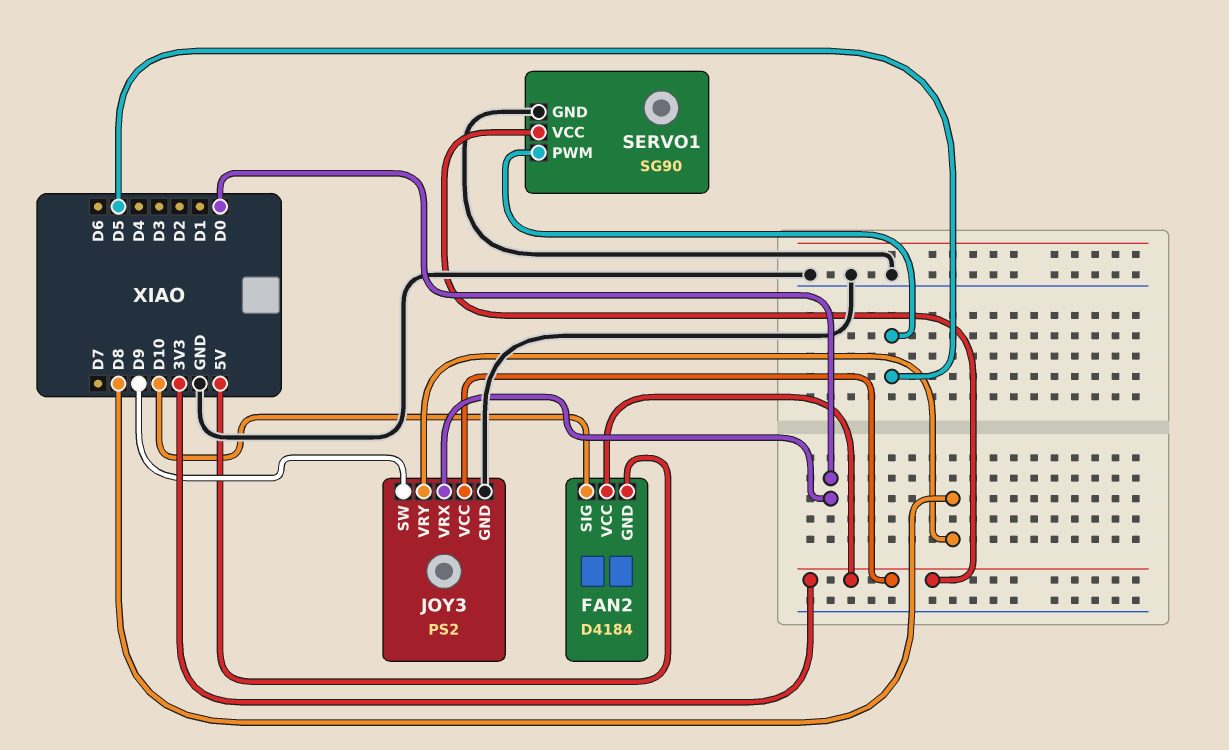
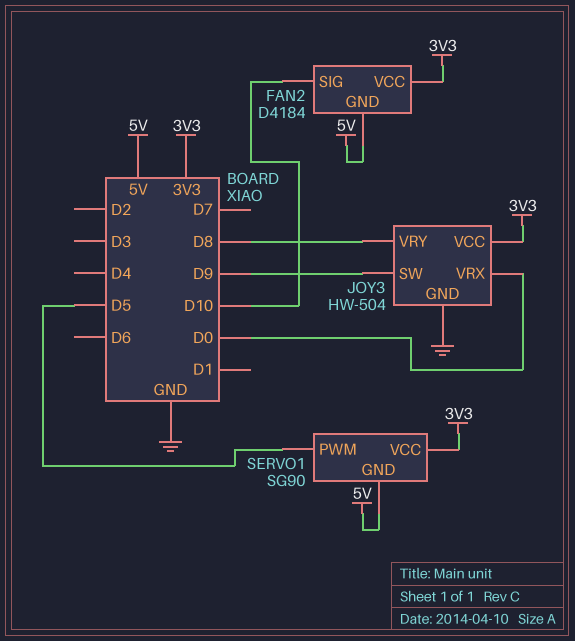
JOY3: PS2 -> HW-504
SERVO1 pin GND: GND -> 5V

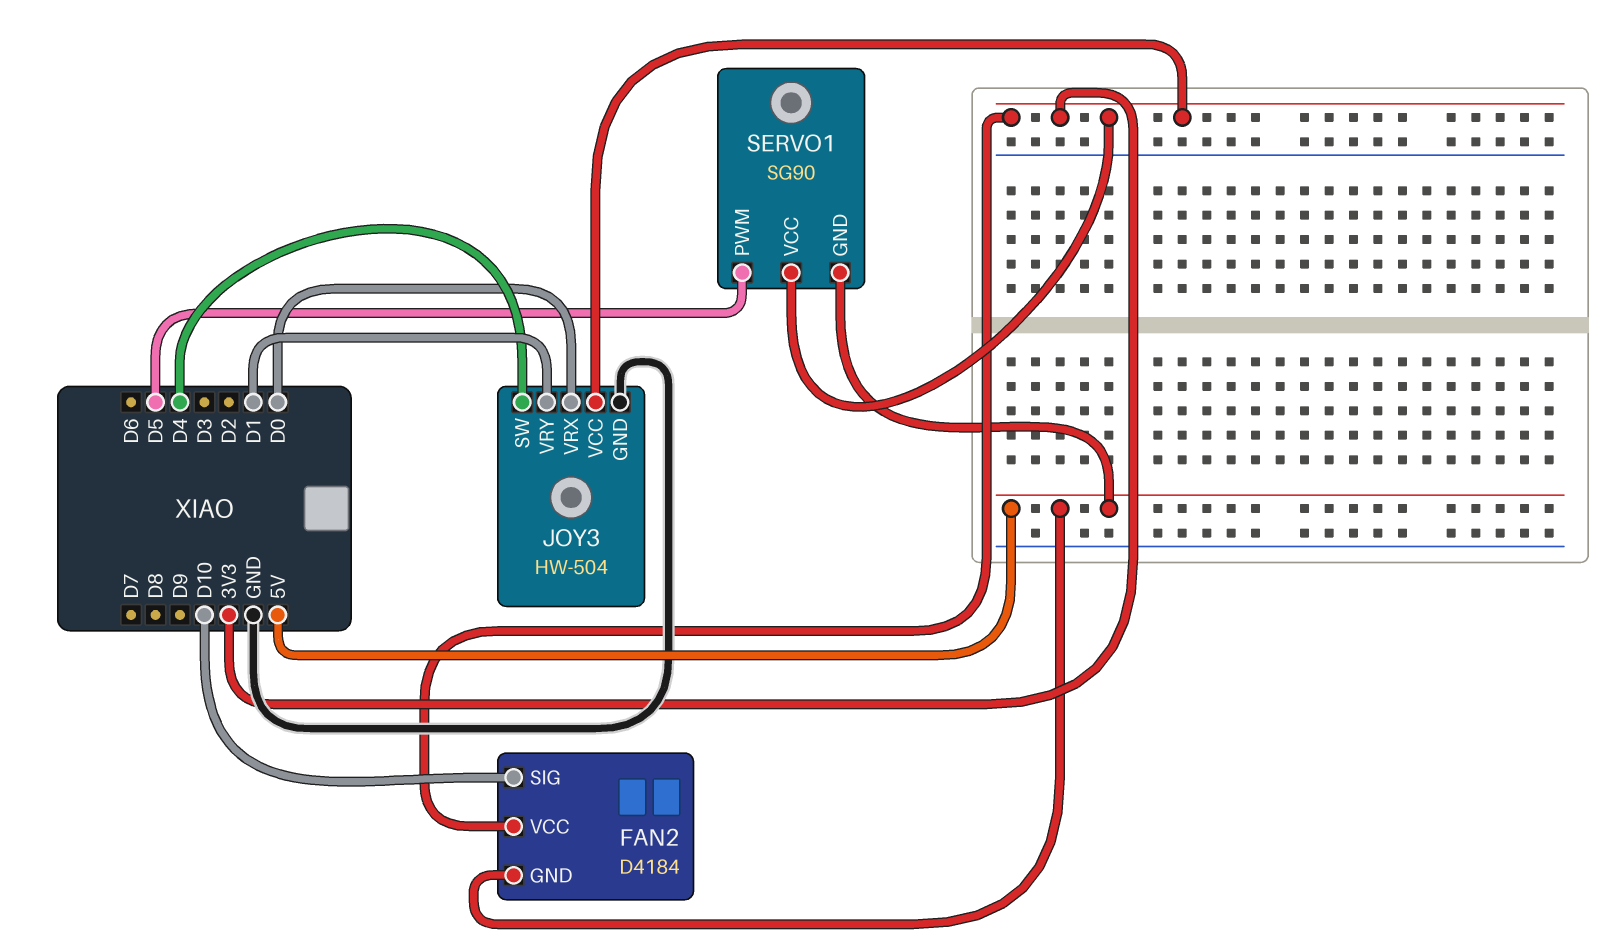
JOY3 pin SW: D9 -> D4
JOY3 pin VRY: D8 -> D1

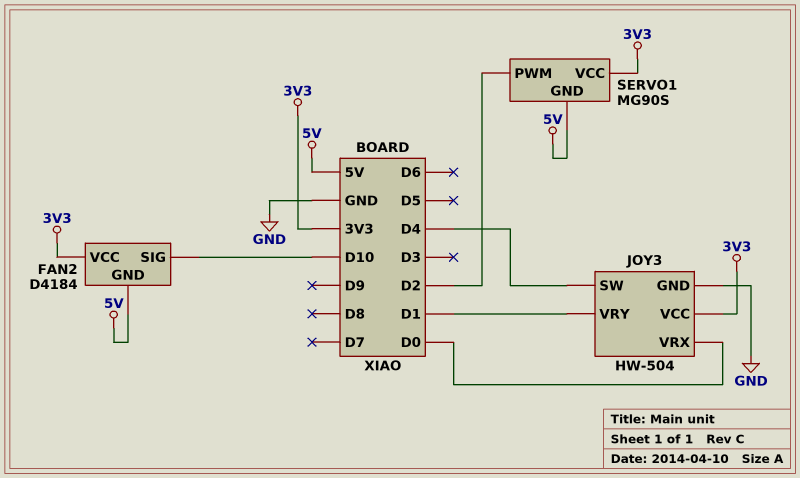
SERVO1: SG90 -> MG90S
SERVO1 pin PWM: D5 -> D2

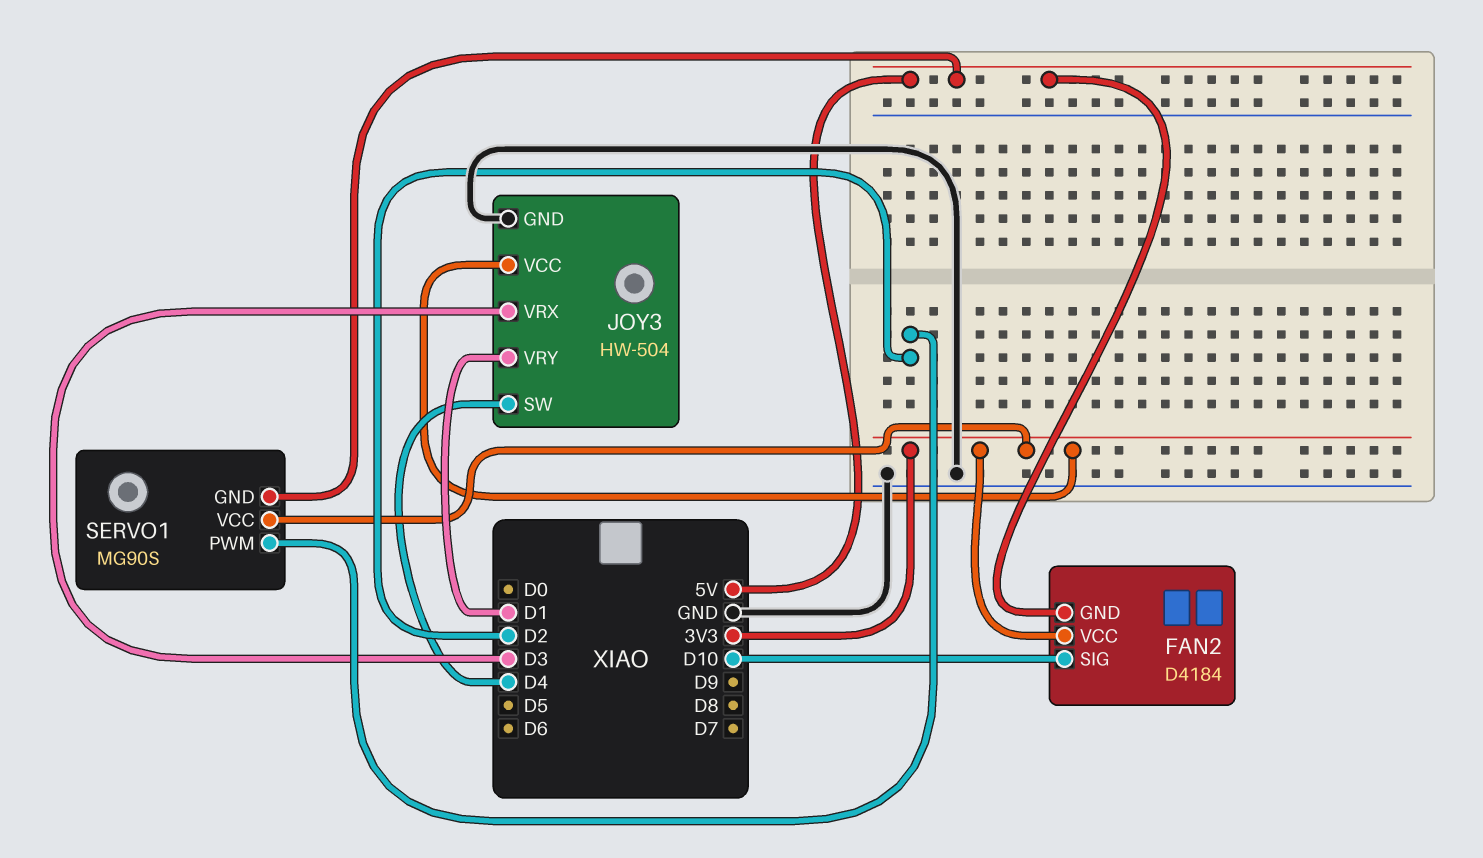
JOY3 pin VRX: D0 -> D3

